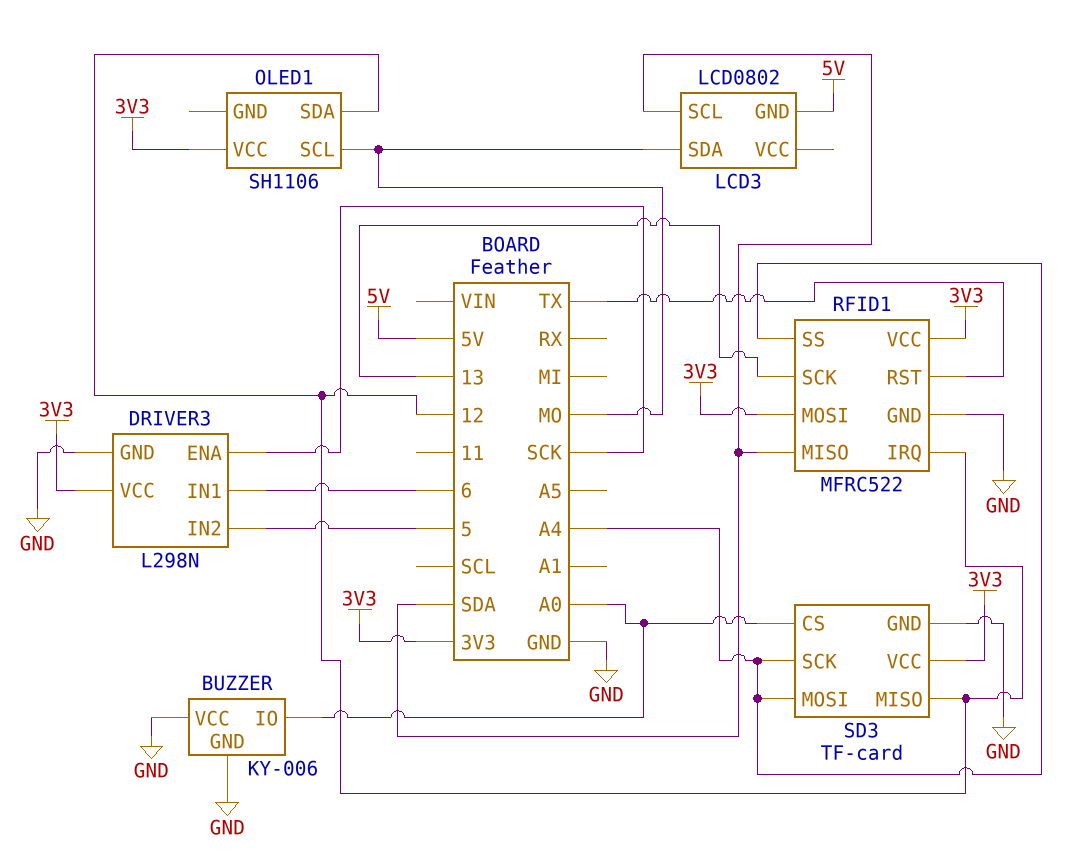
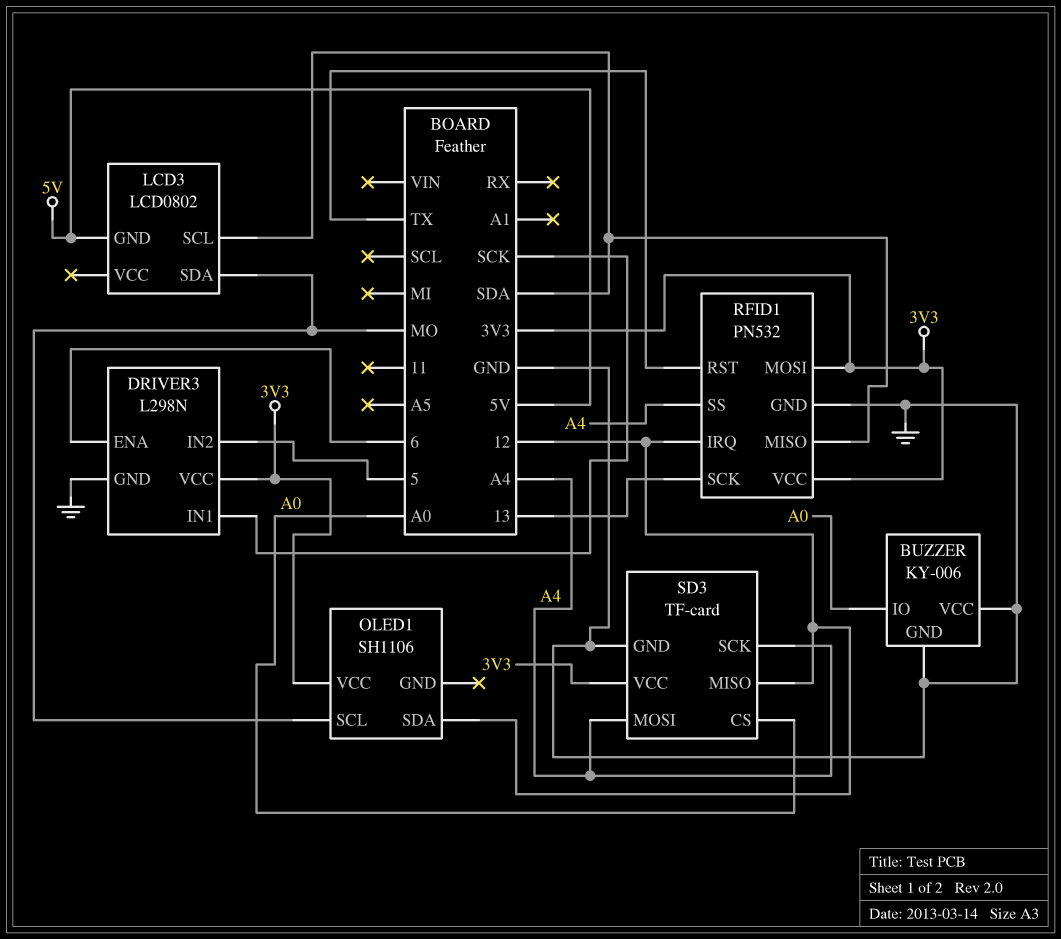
DRIVER3 pin ENA: SCK -> 6
DRIVER3 pin IN1: 6 -> SCK
RFID1: MFRC522 -> PN532

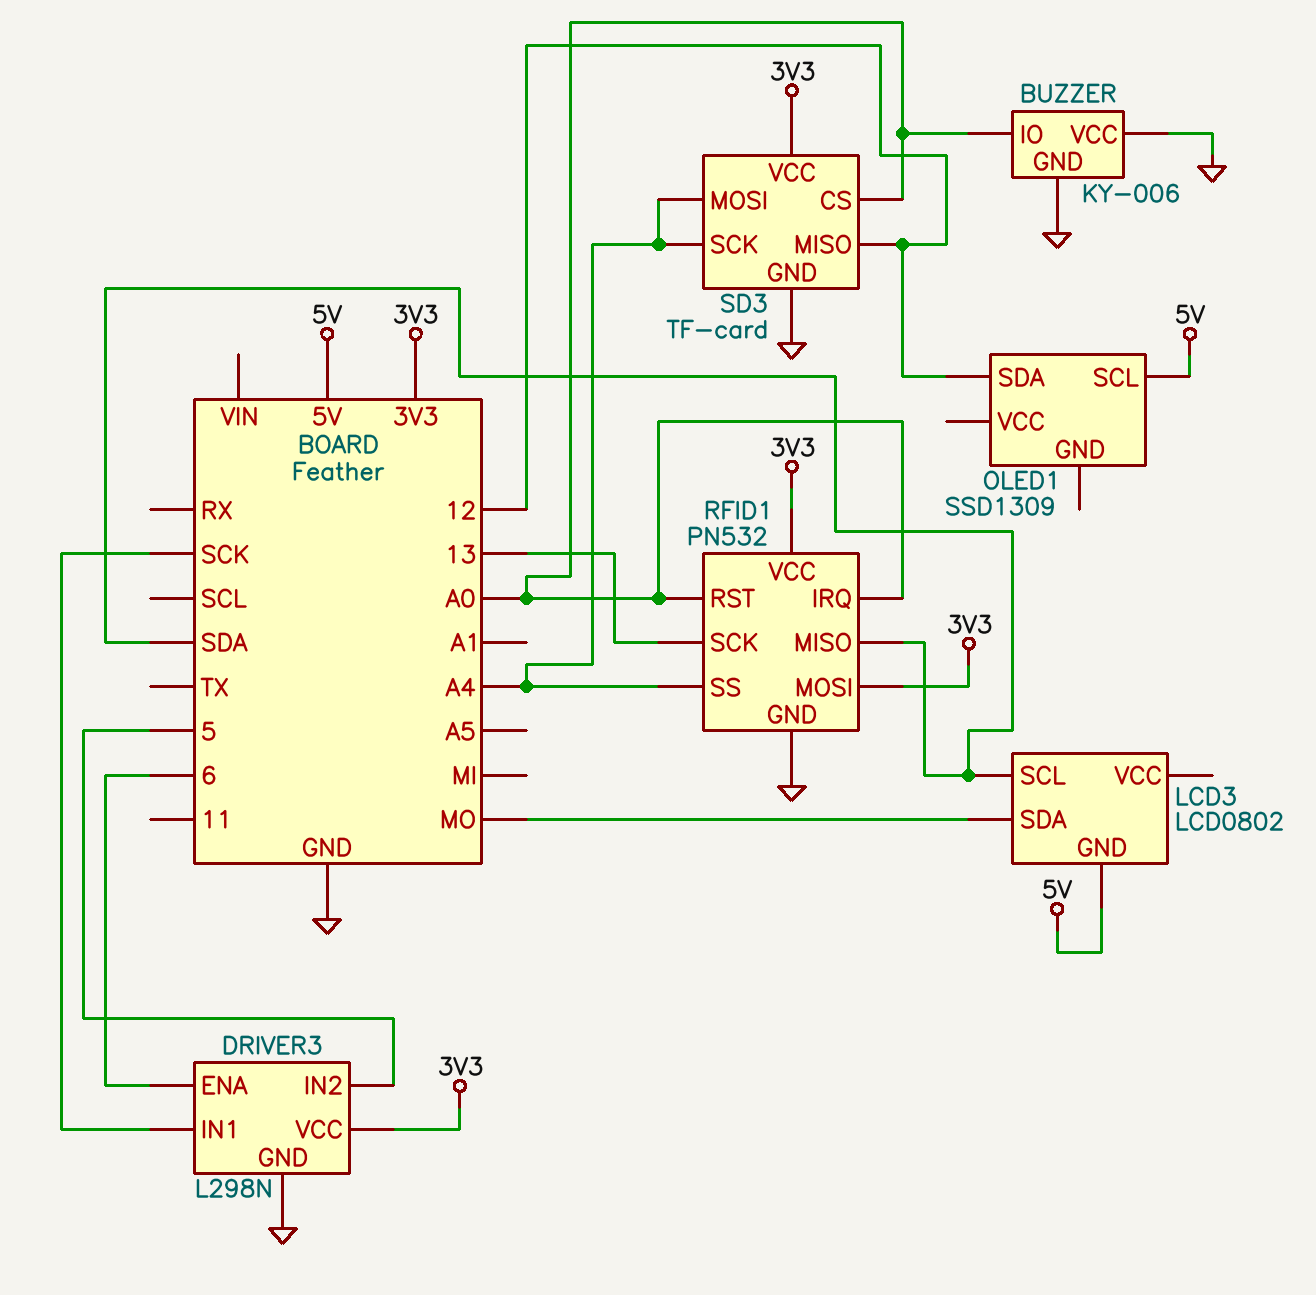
OLED1: SH1106 -> SSD1309
OLED1 pin SCL: MO -> 5V
OLED1 pin VCC: 3V3 -> none
RFID1 pin IRQ: 12 -> A0
RFID1 pin RST: TX -> A0

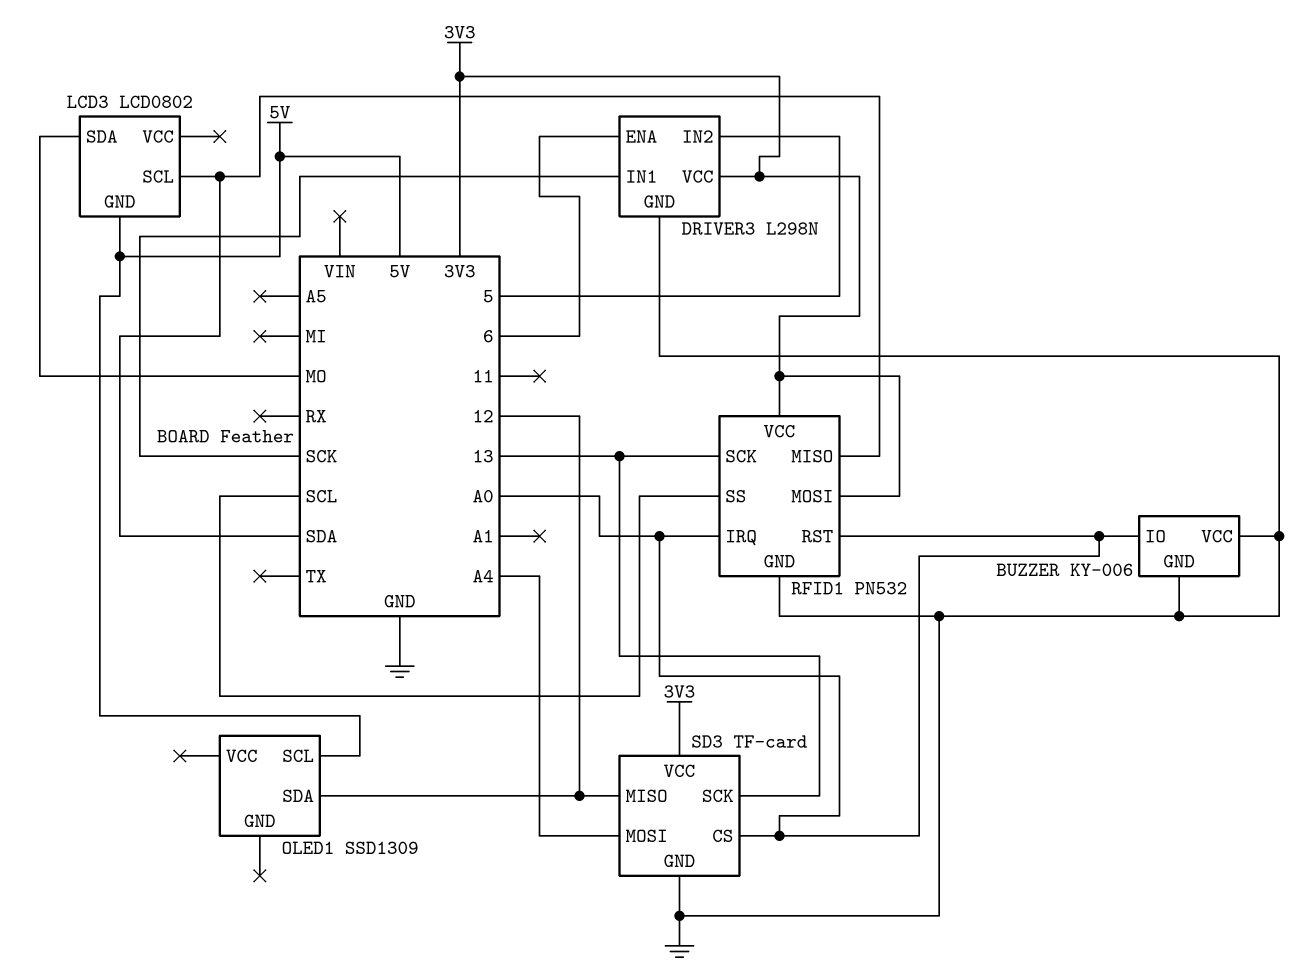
RFID1 pin SS: A4 -> SCL
SD3 pin SCK: A4 -> 13

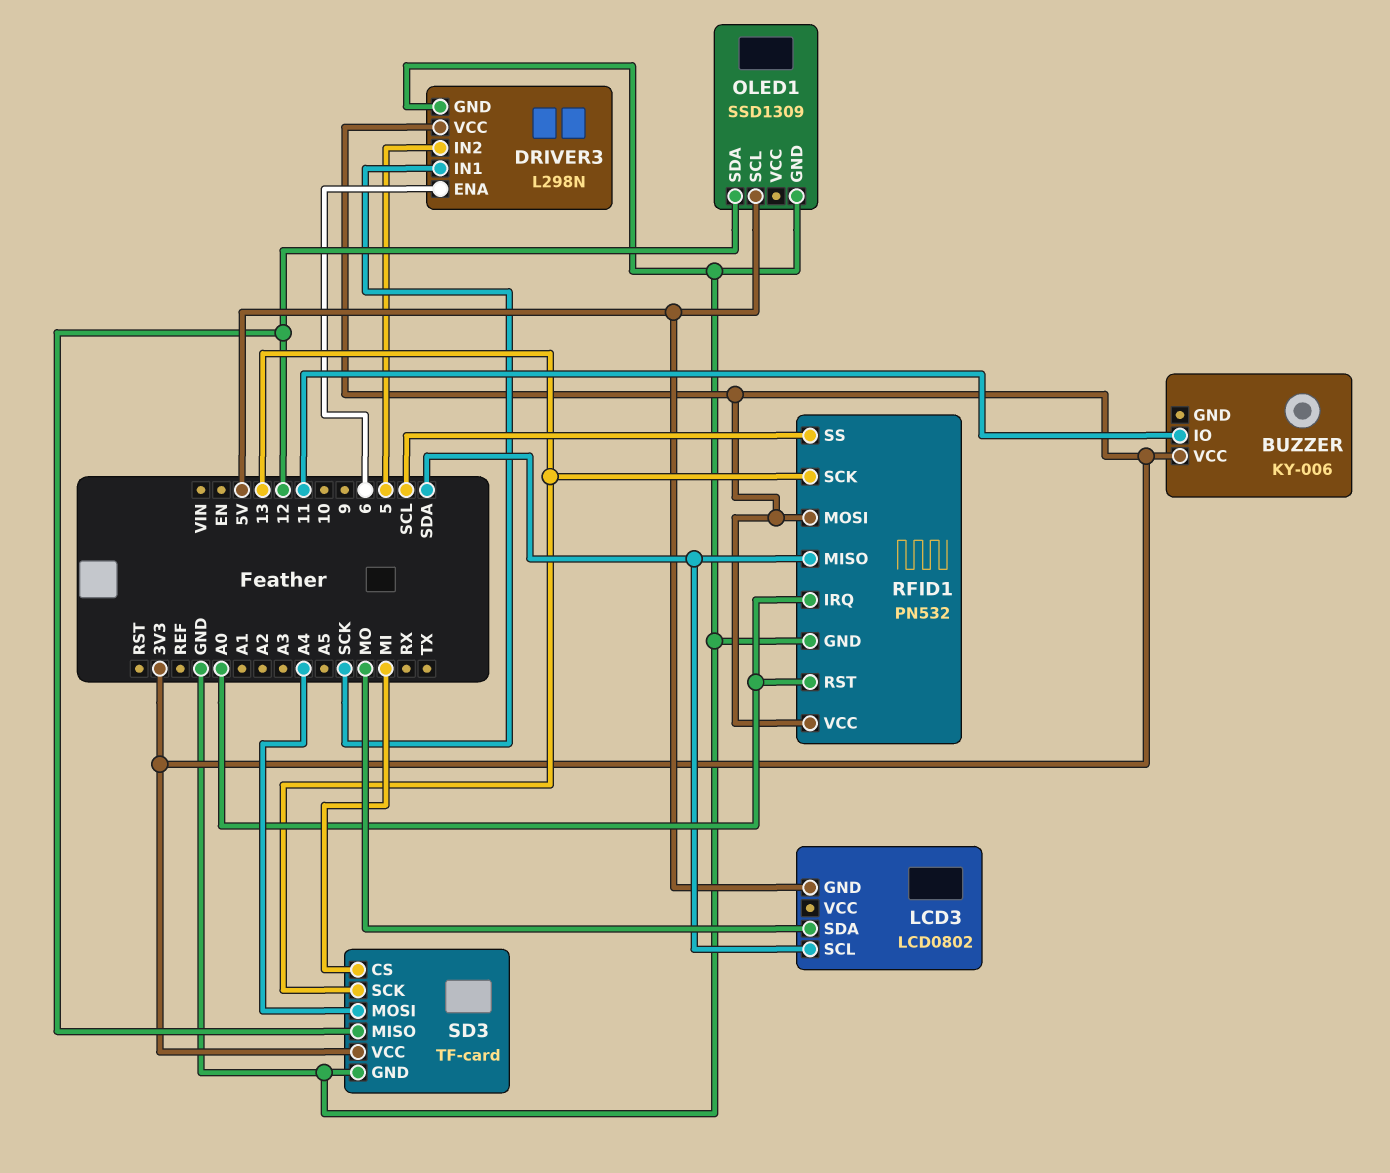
BUZZER pin GND: GND -> none
BUZZER pin IO: A0 -> 11
BUZZER pin VCC: GND -> 3V3
OLED1 pin GND: none -> GND
SD3 pin CS: A0 -> MI

